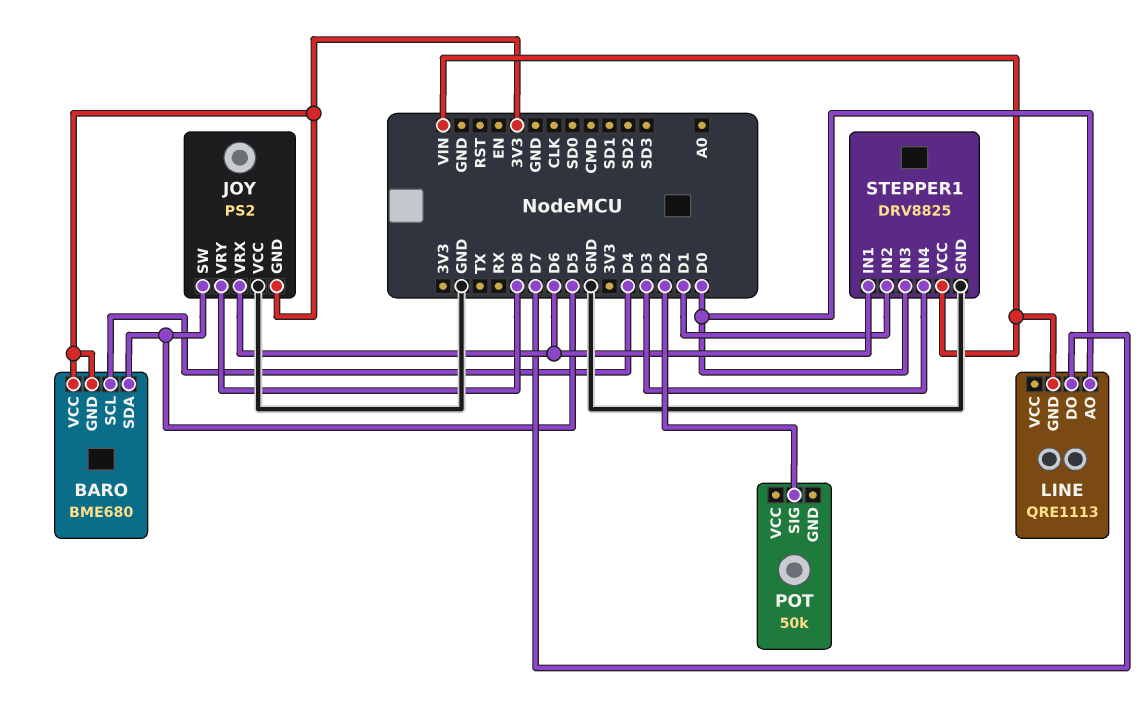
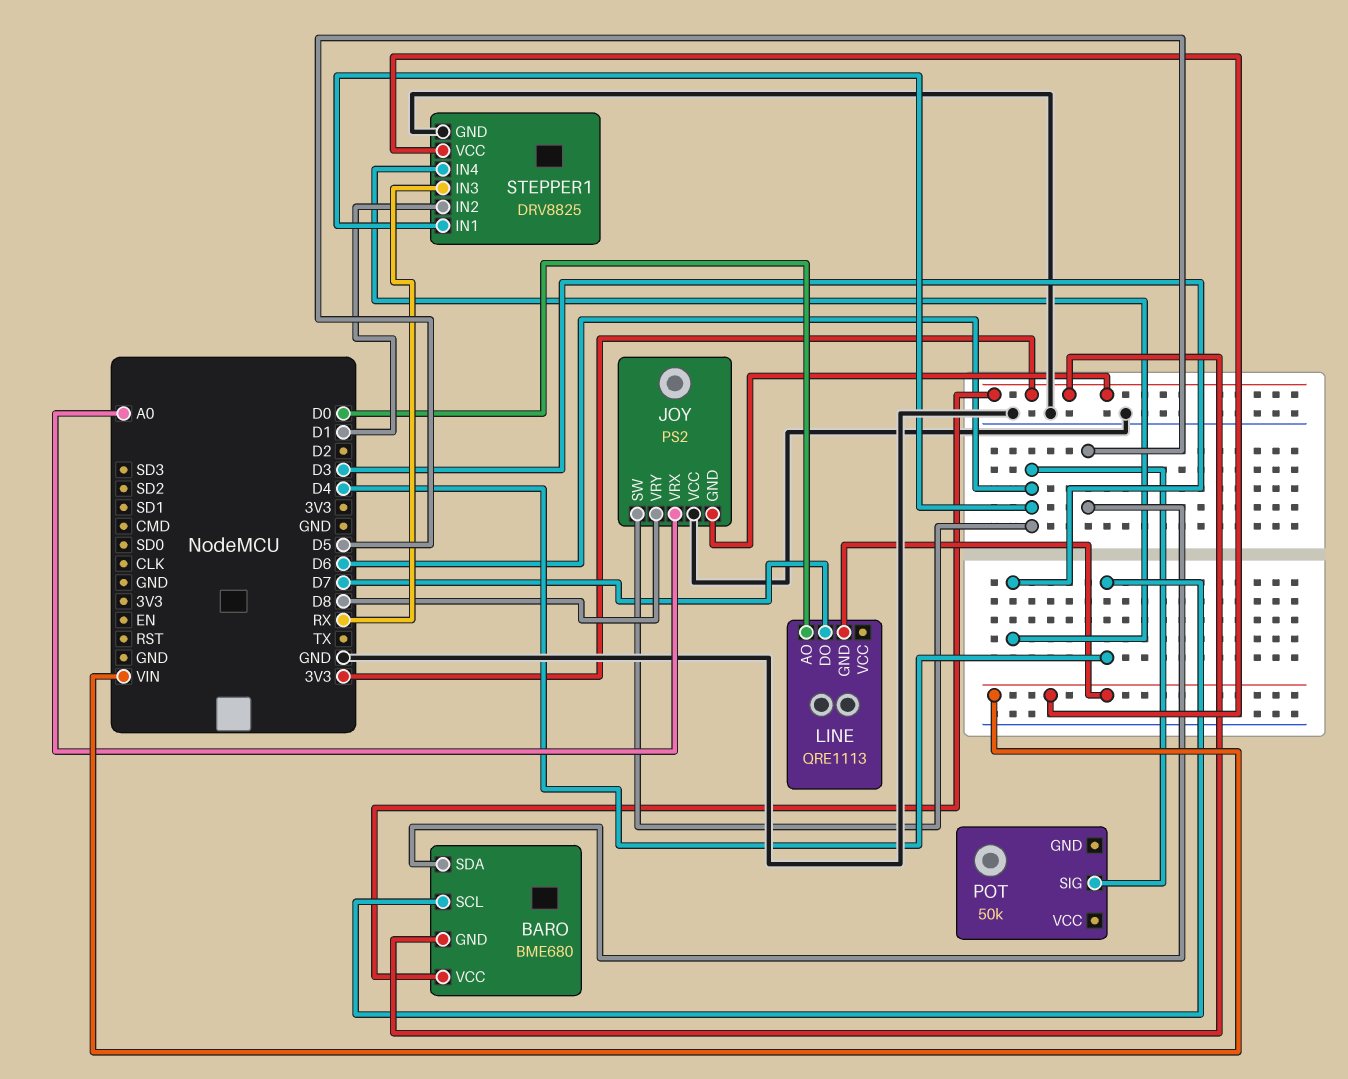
JOY pin SW: D5 -> D6
JOY pin VRX: D6 -> A0
POT pin SIG: D2 -> D6
STEPPER1 pin IN3: D0 -> RX

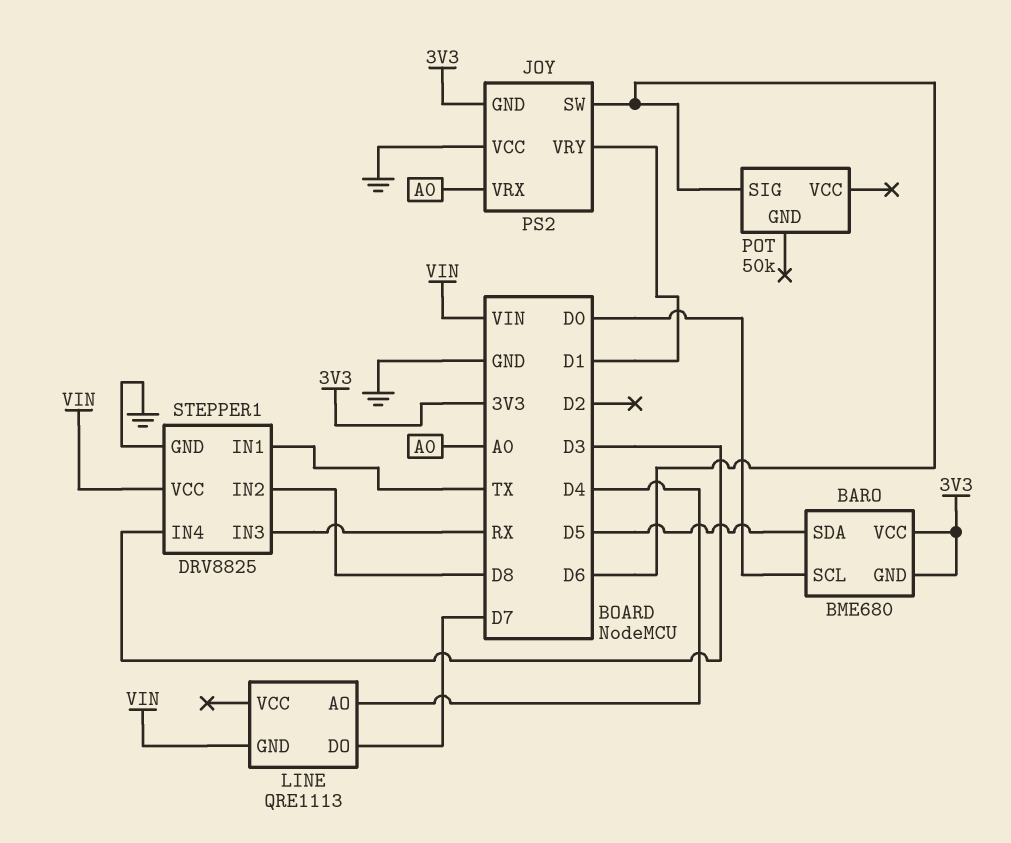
BARO pin SCL: D4 -> D0
JOY pin VRY: D8 -> D1
LINE pin AO: D0 -> D4
STEPPER1 pin IN1: D6 -> TX
STEPPER1 pin IN2: D1 -> D8

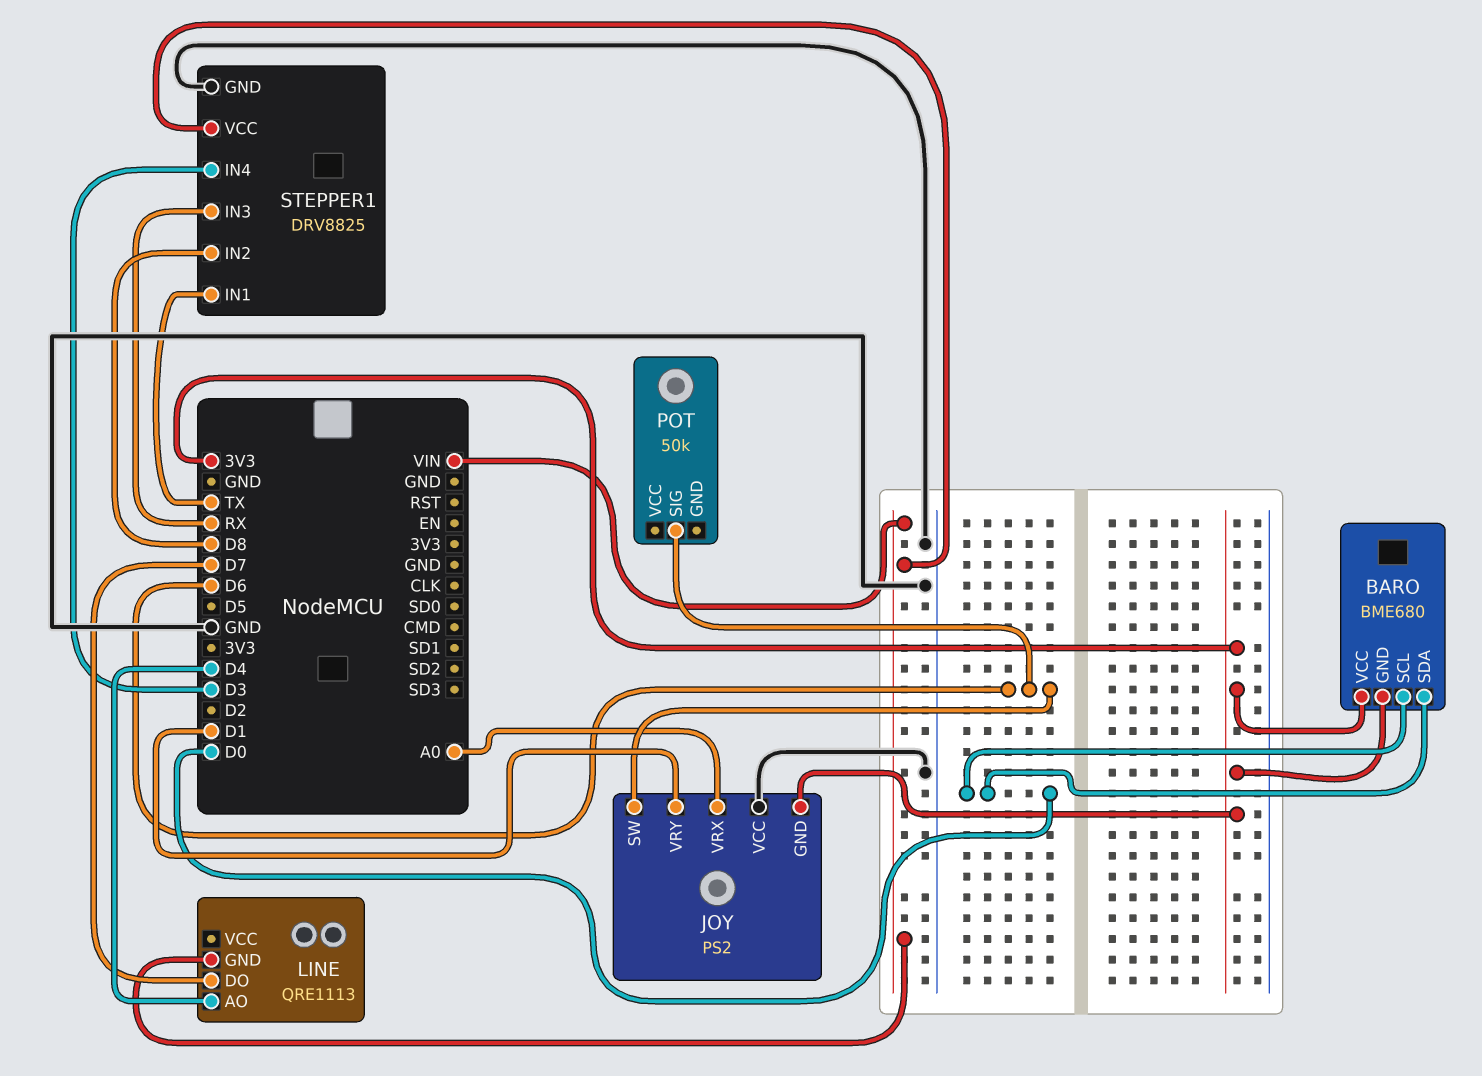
BARO pin SDA: D5 -> D0

